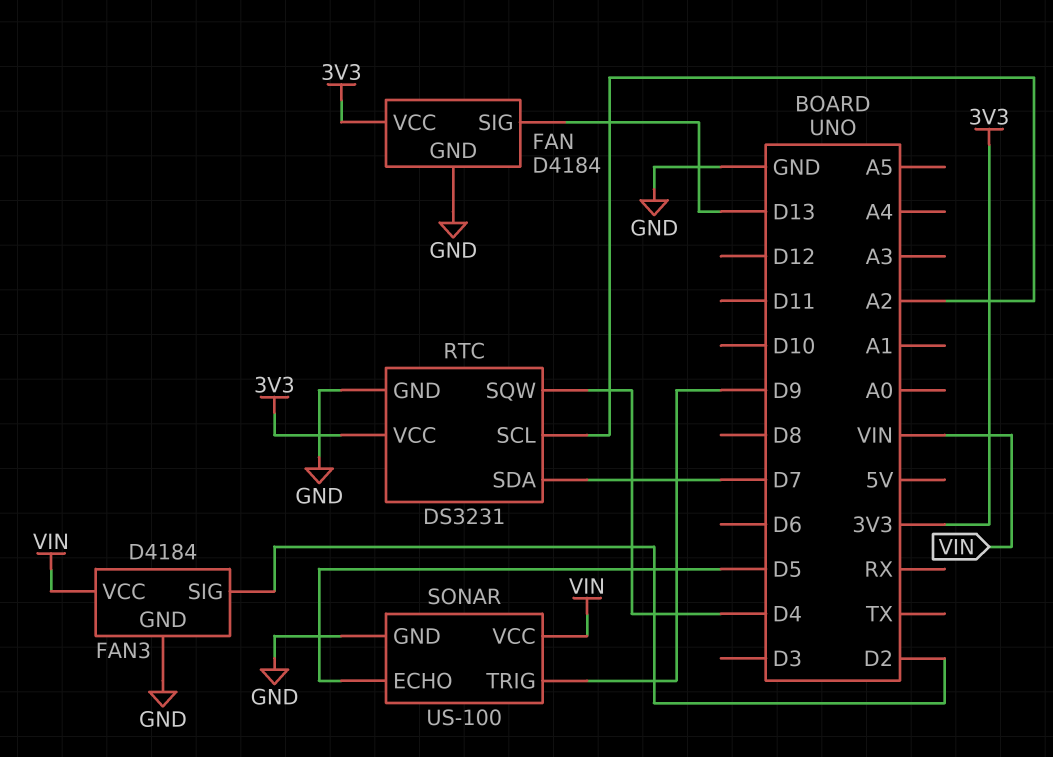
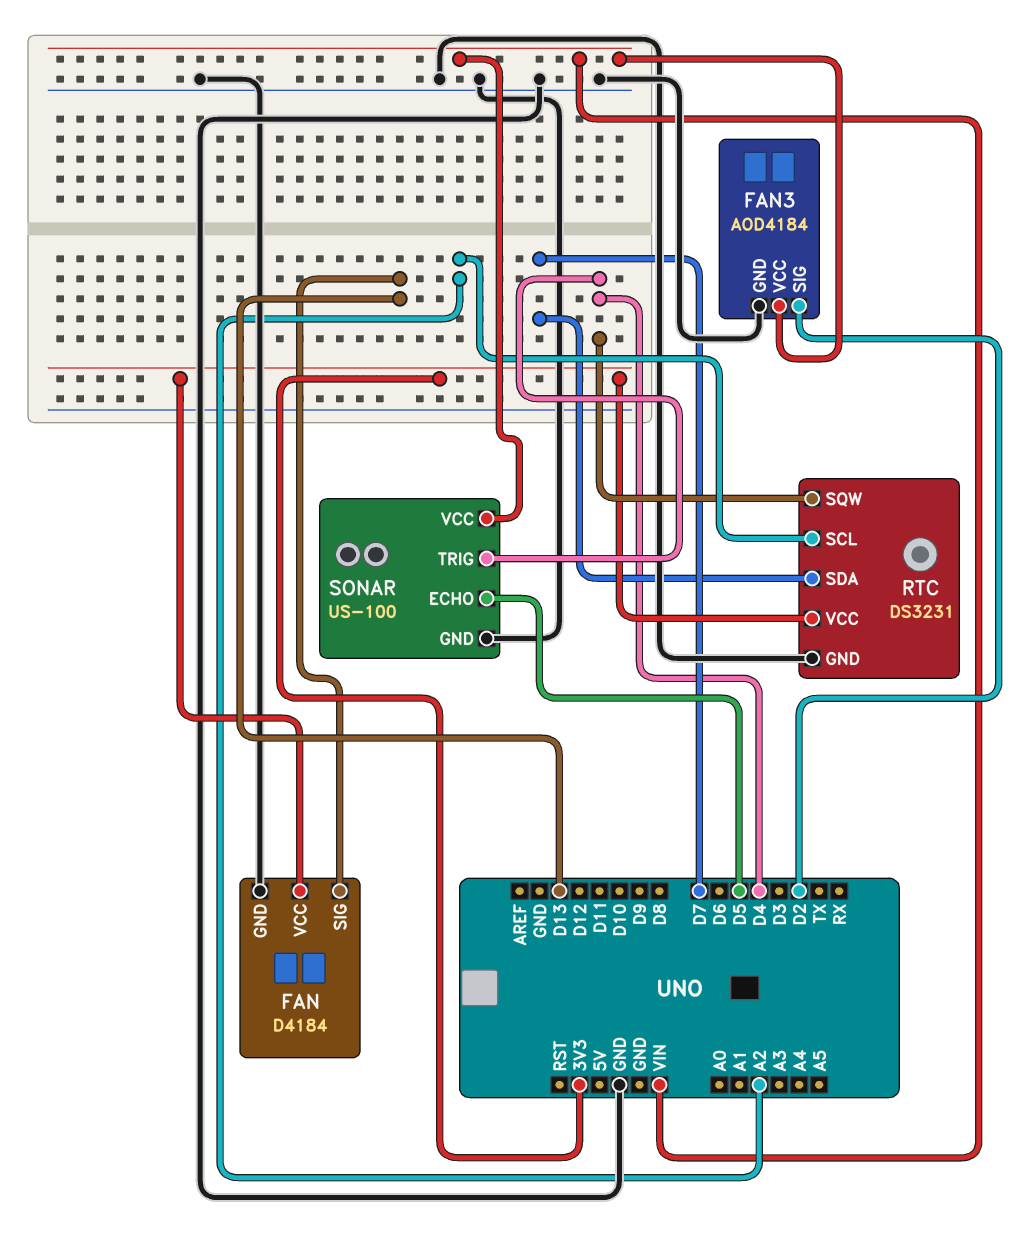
FAN3: D4184 -> AOD4184
SONAR pin TRIG: D9 -> D4

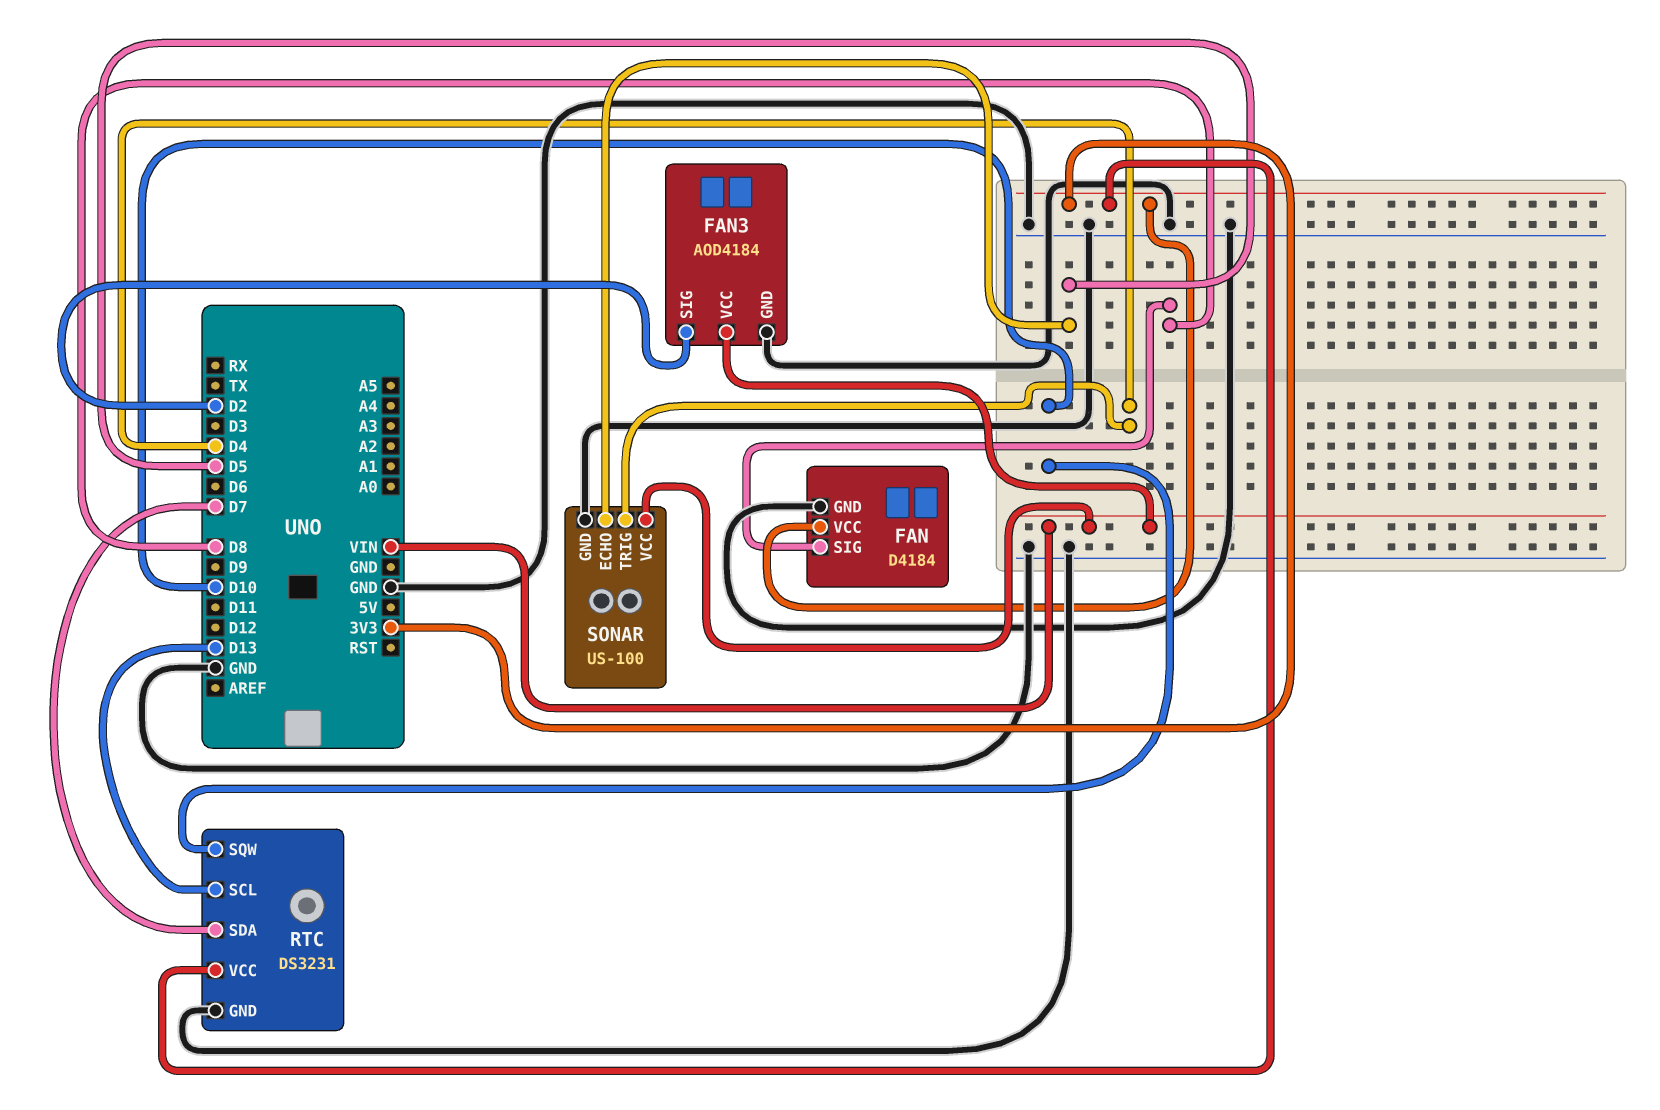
FAN pin SIG: D13 -> D8
RTC pin SCL: A2 -> D13
RTC pin SQW: D4 -> D10

